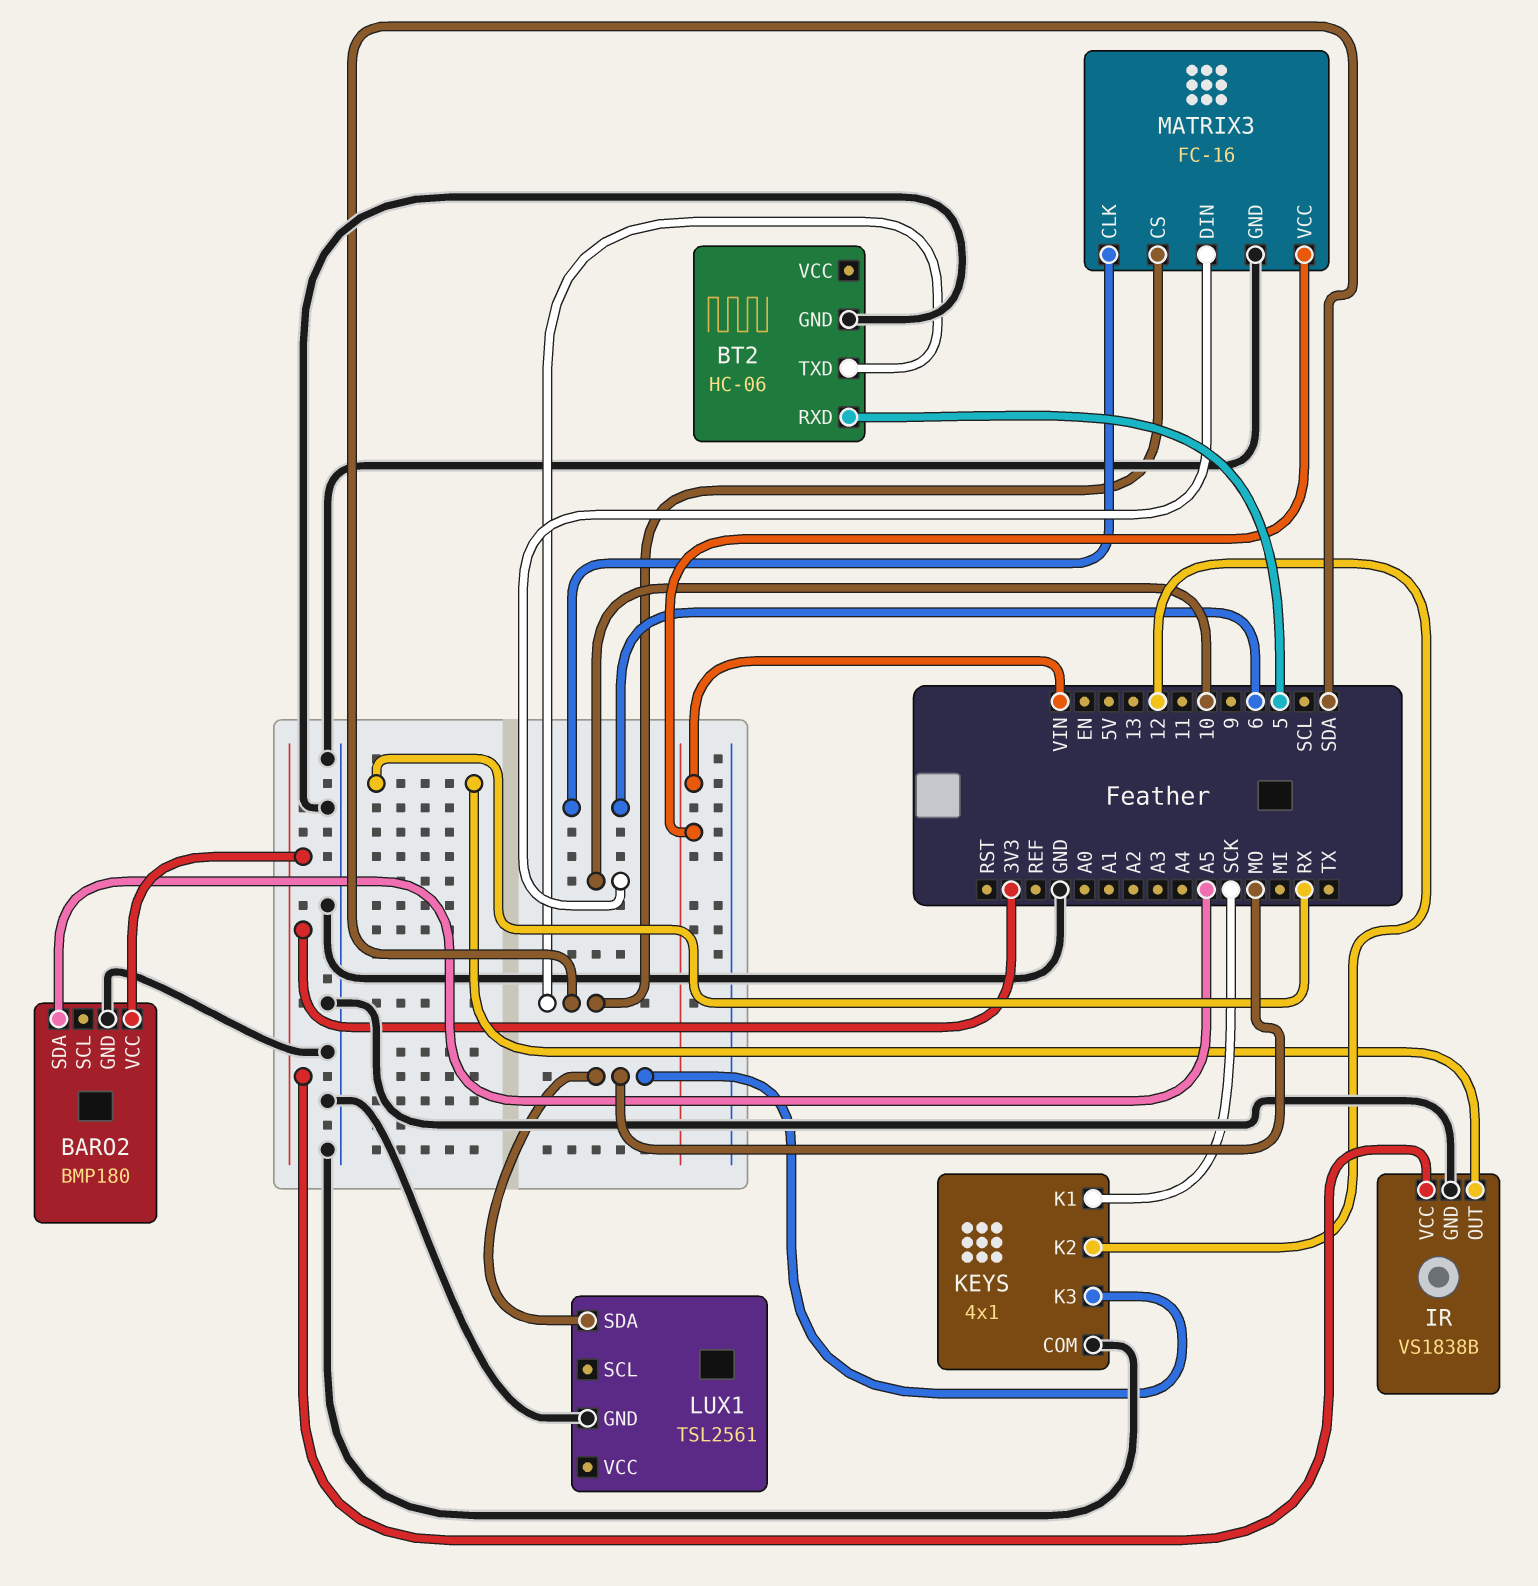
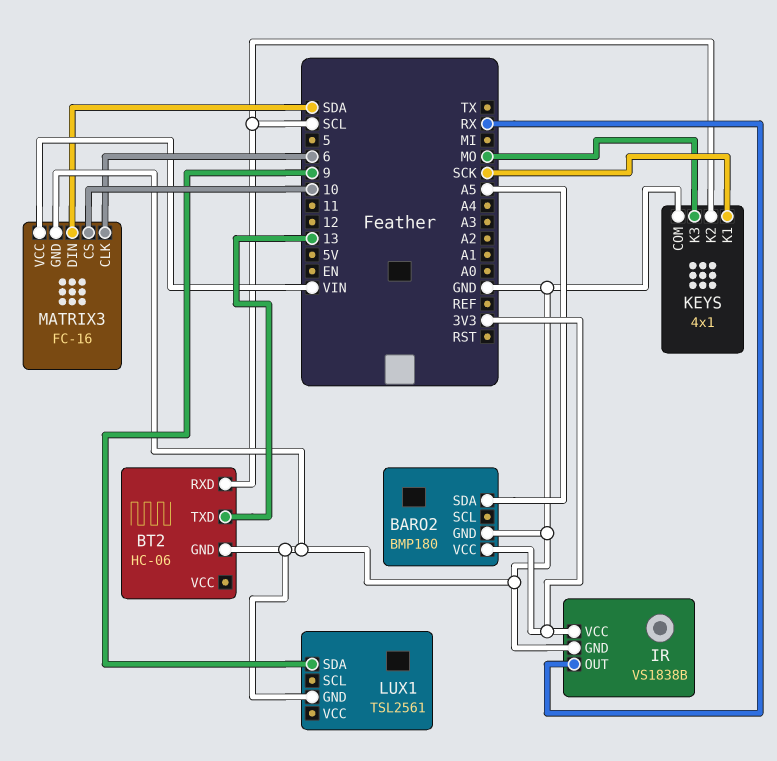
BT2 pin RXD: 5 -> SCL
BT2 pin TXD: SDA -> 13
KEYS pin K2: 12 -> SCL
LUX1 pin SDA: MO -> 9
MATRIX3 pin CS: SDA -> 10
MATRIX3 pin DIN: 10 -> SDA

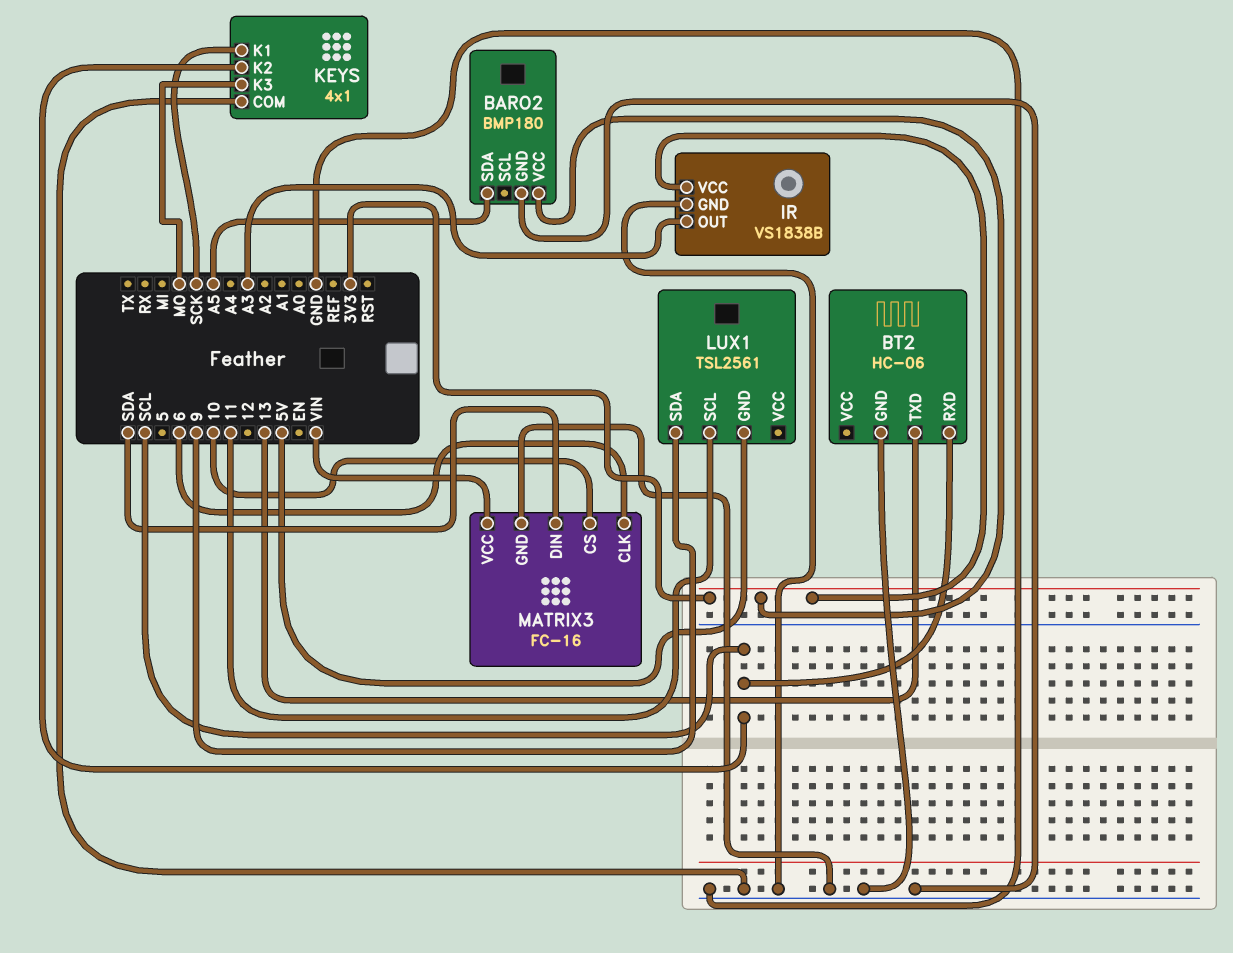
IR pin OUT: RX -> A3
LUX1 pin GND: GND -> 5V
LUX1 pin SCL: none -> 11

